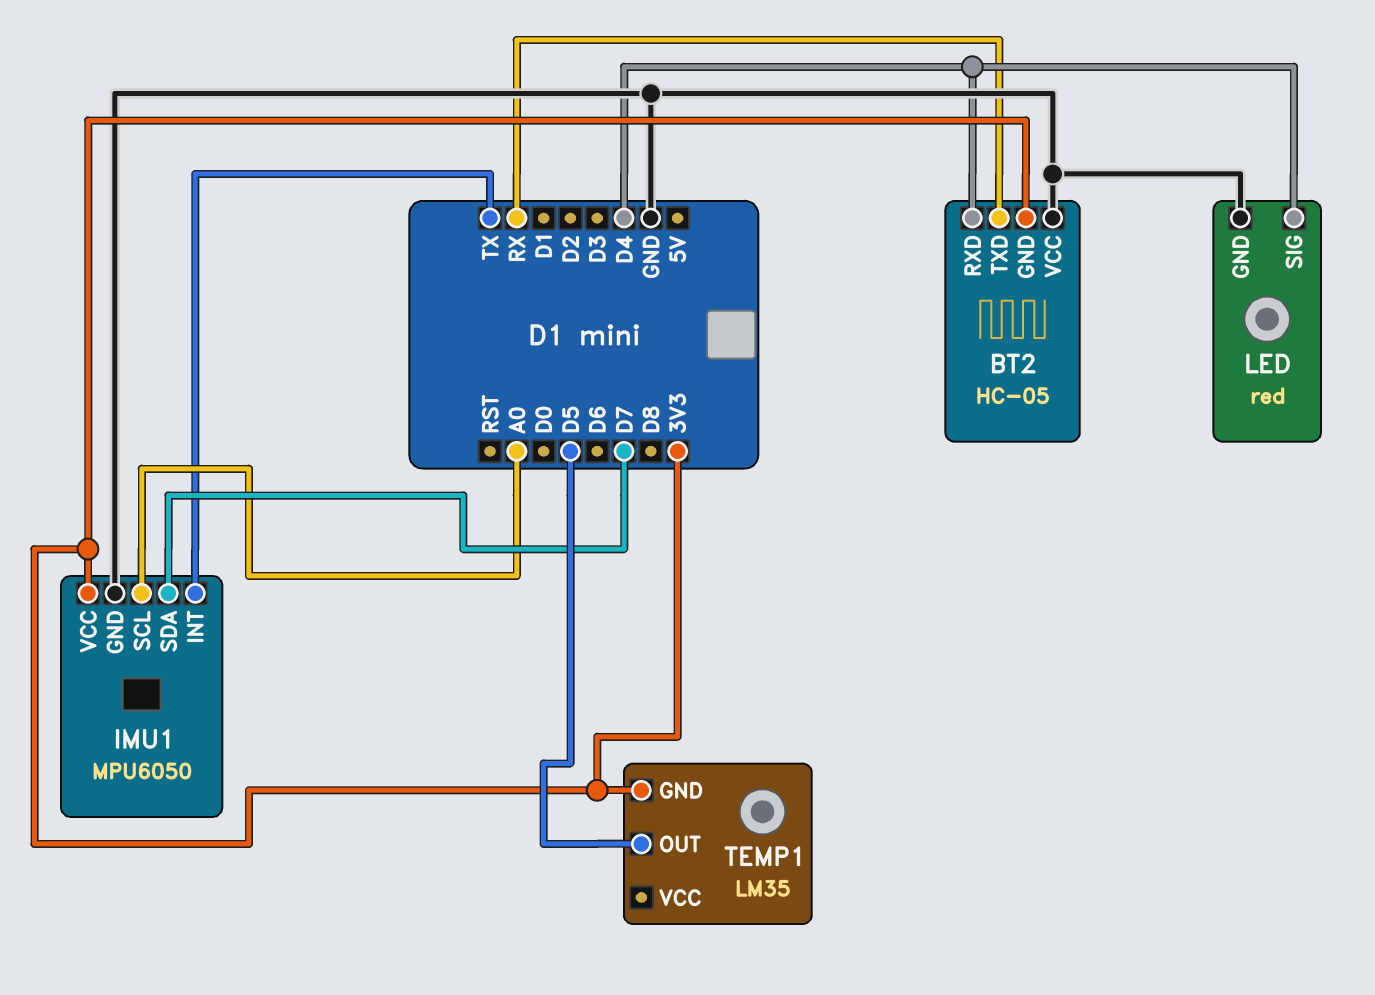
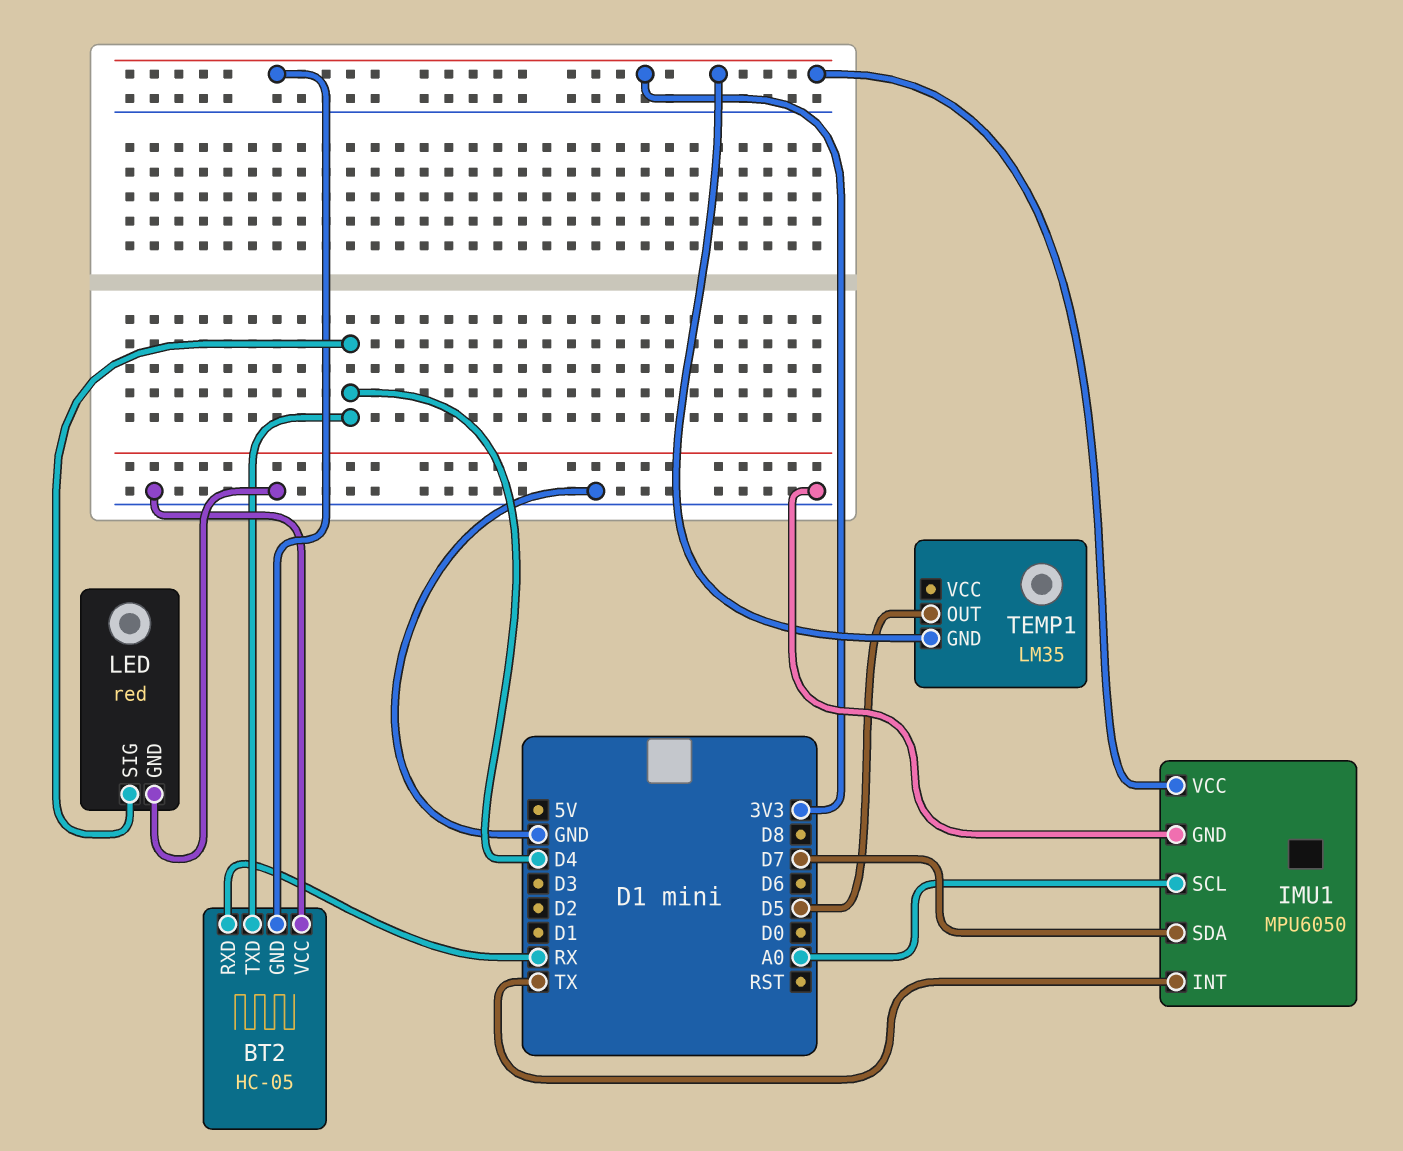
BT2 pin RXD: D4 -> RX
BT2 pin TXD: RX -> D4

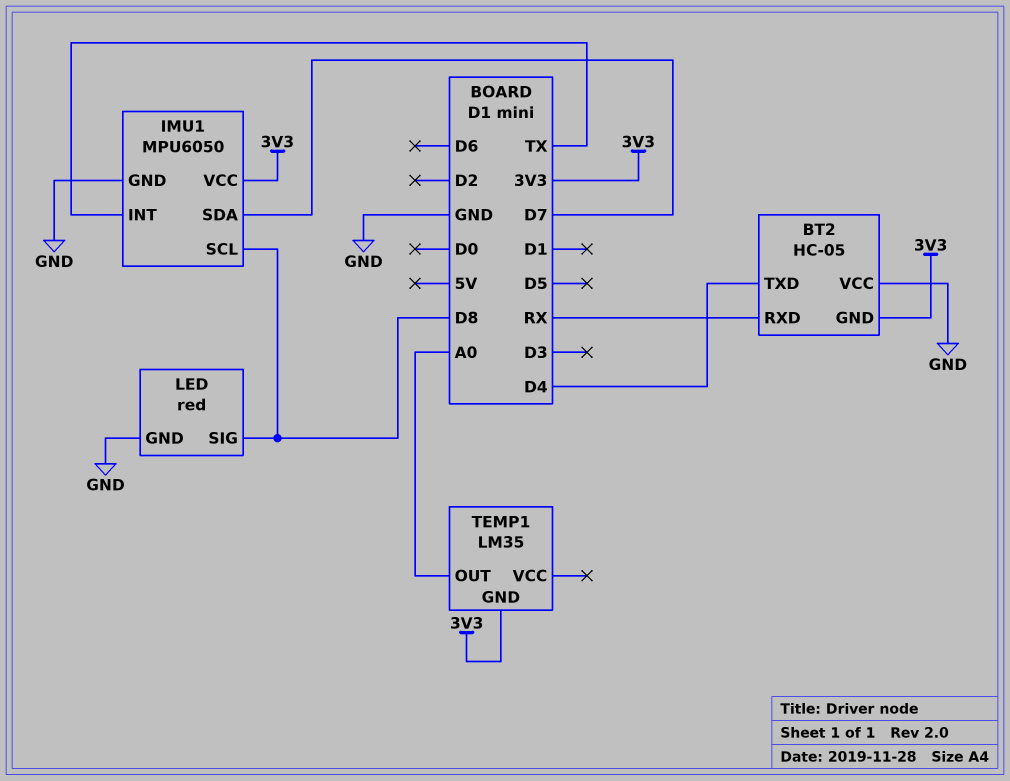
IMU1 pin SCL: A0 -> D8
LED pin SIG: D4 -> D8
TEMP1 pin OUT: D5 -> A0

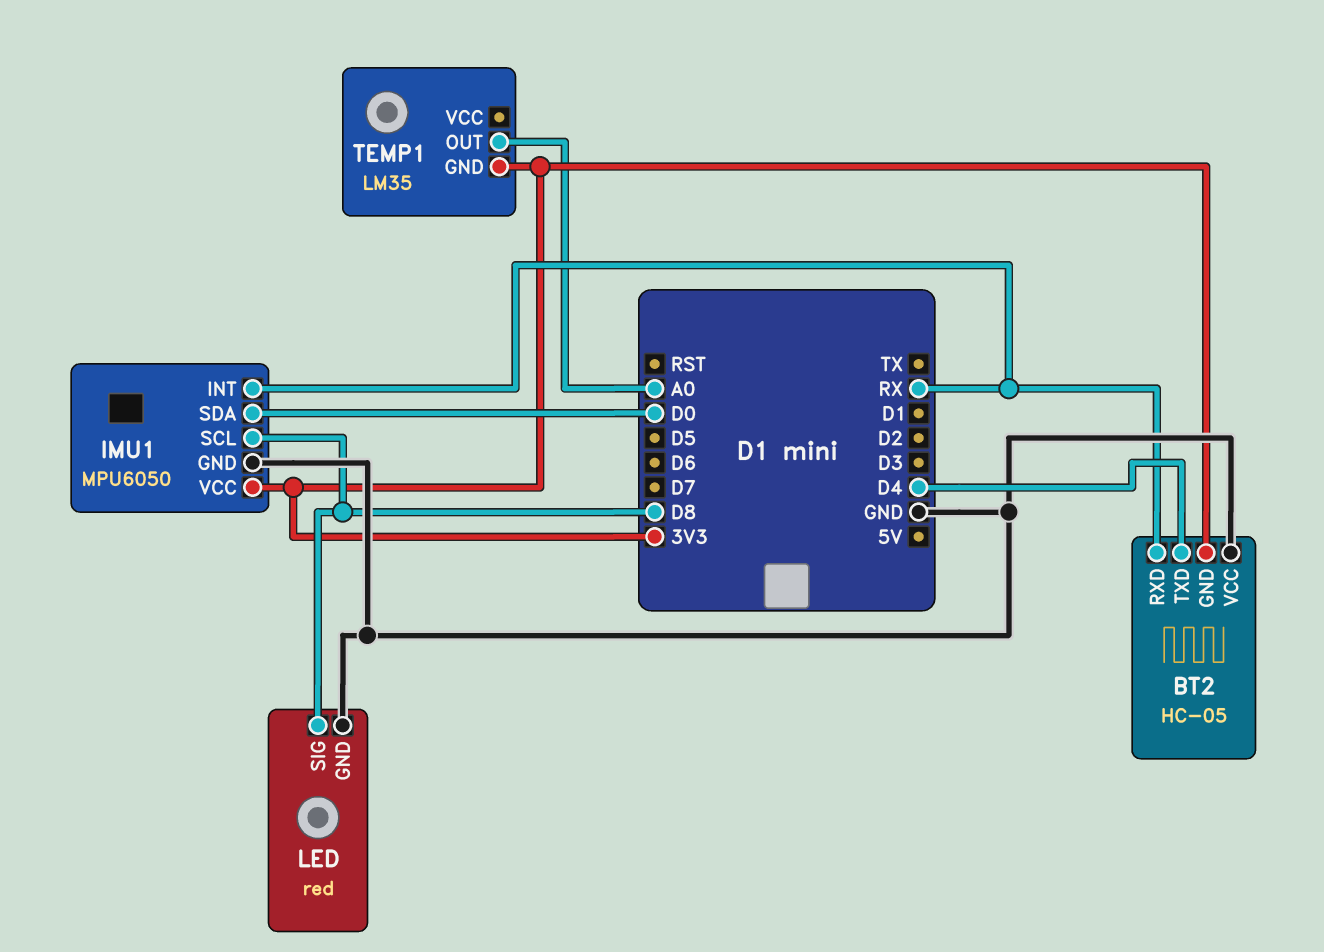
IMU1 pin INT: TX -> RX
IMU1 pin SDA: D7 -> D0

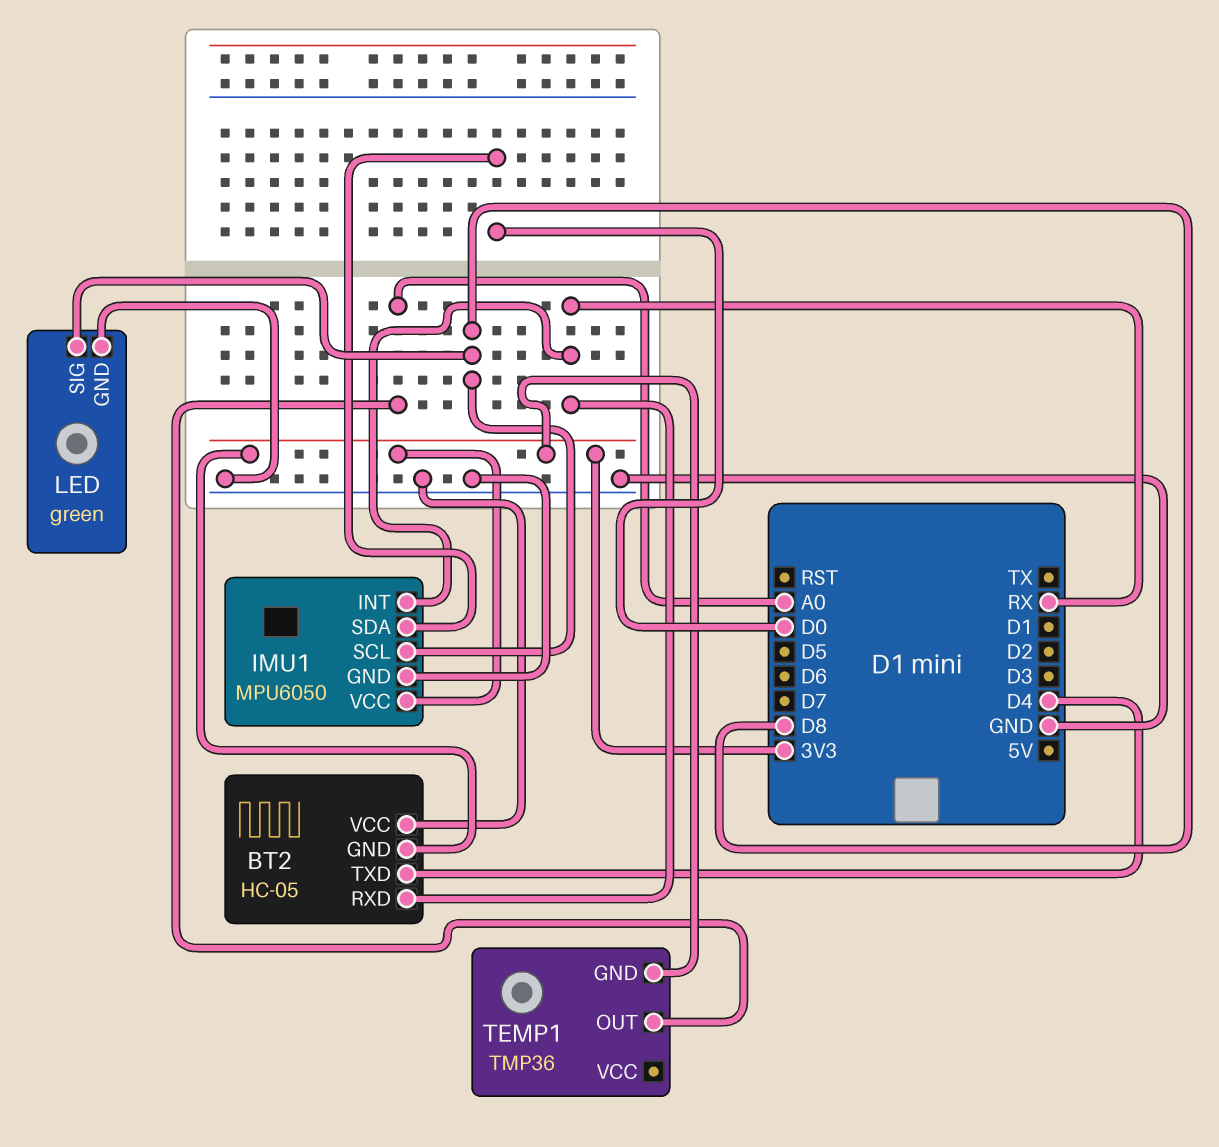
LED: red -> green
TEMP1: LM35 -> TMP36

